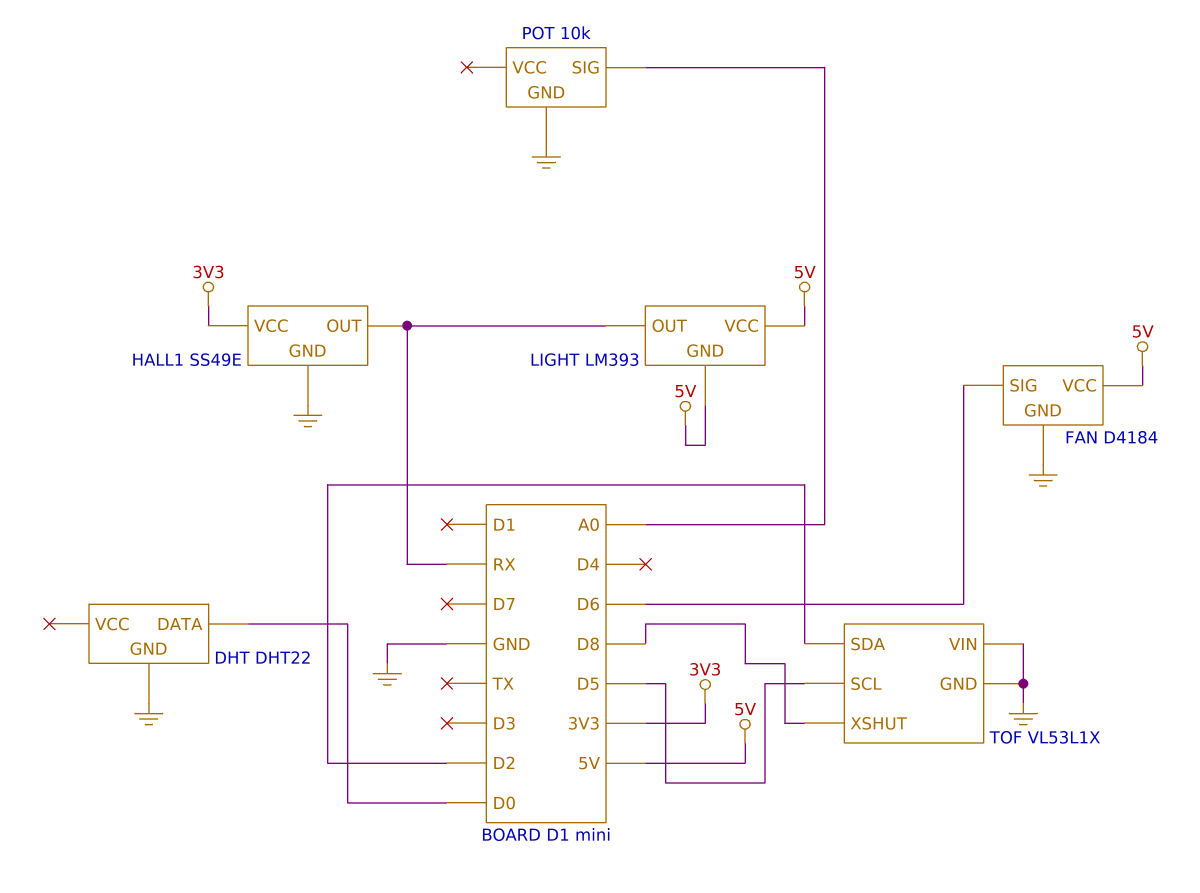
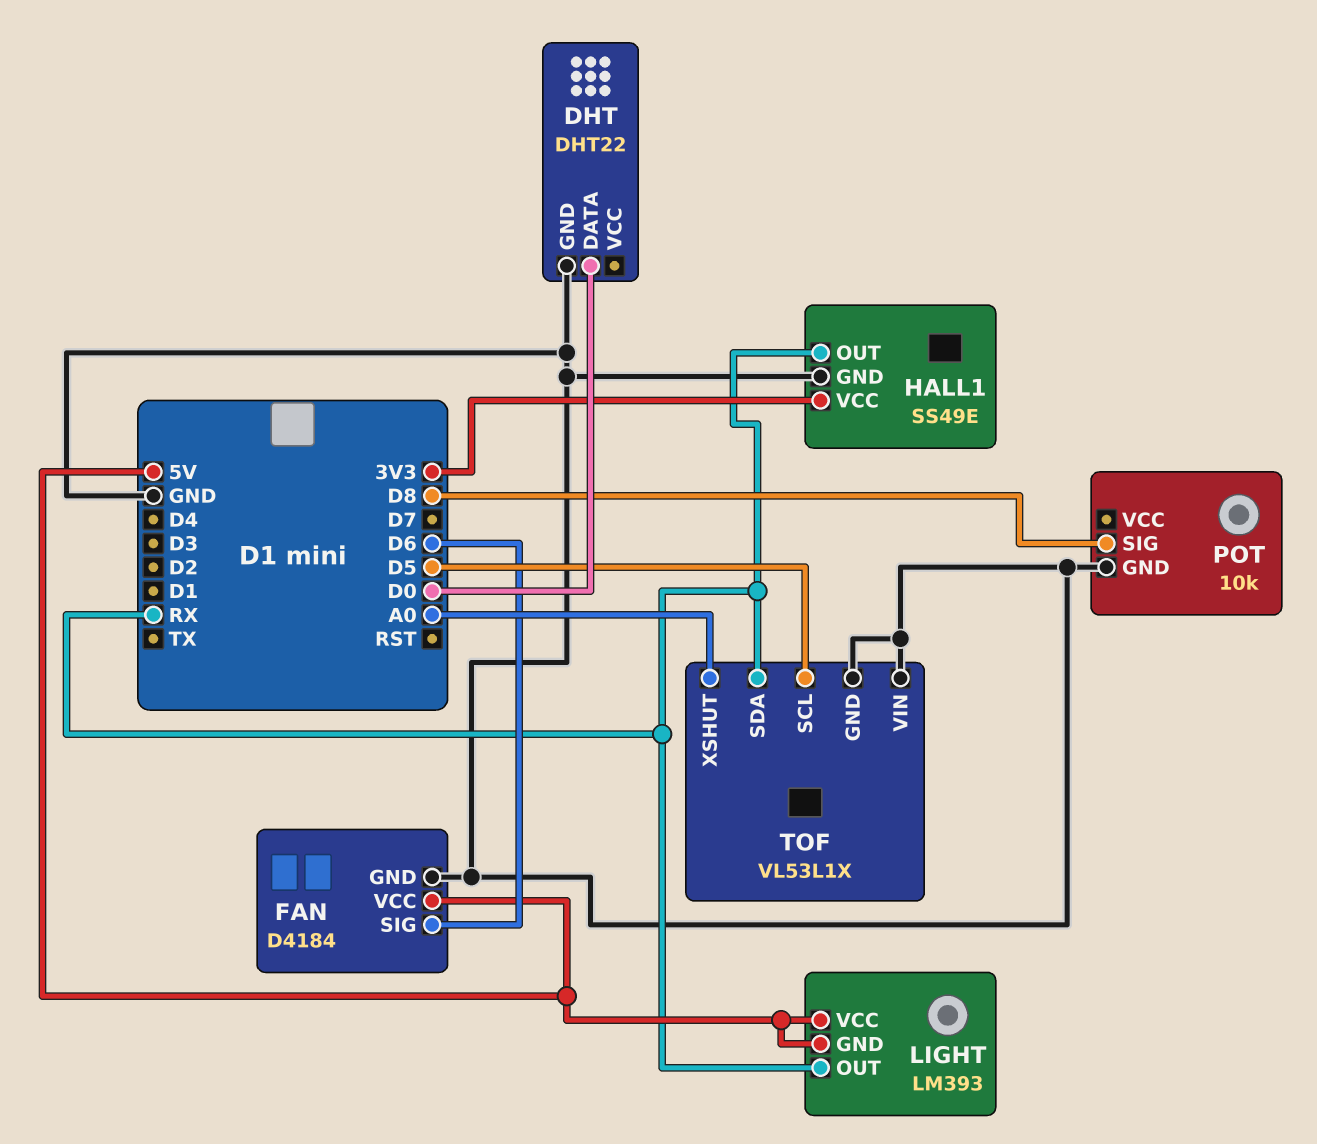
POT pin SIG: A0 -> D8
TOF pin SDA: D2 -> RX
TOF pin XSHUT: D8 -> A0

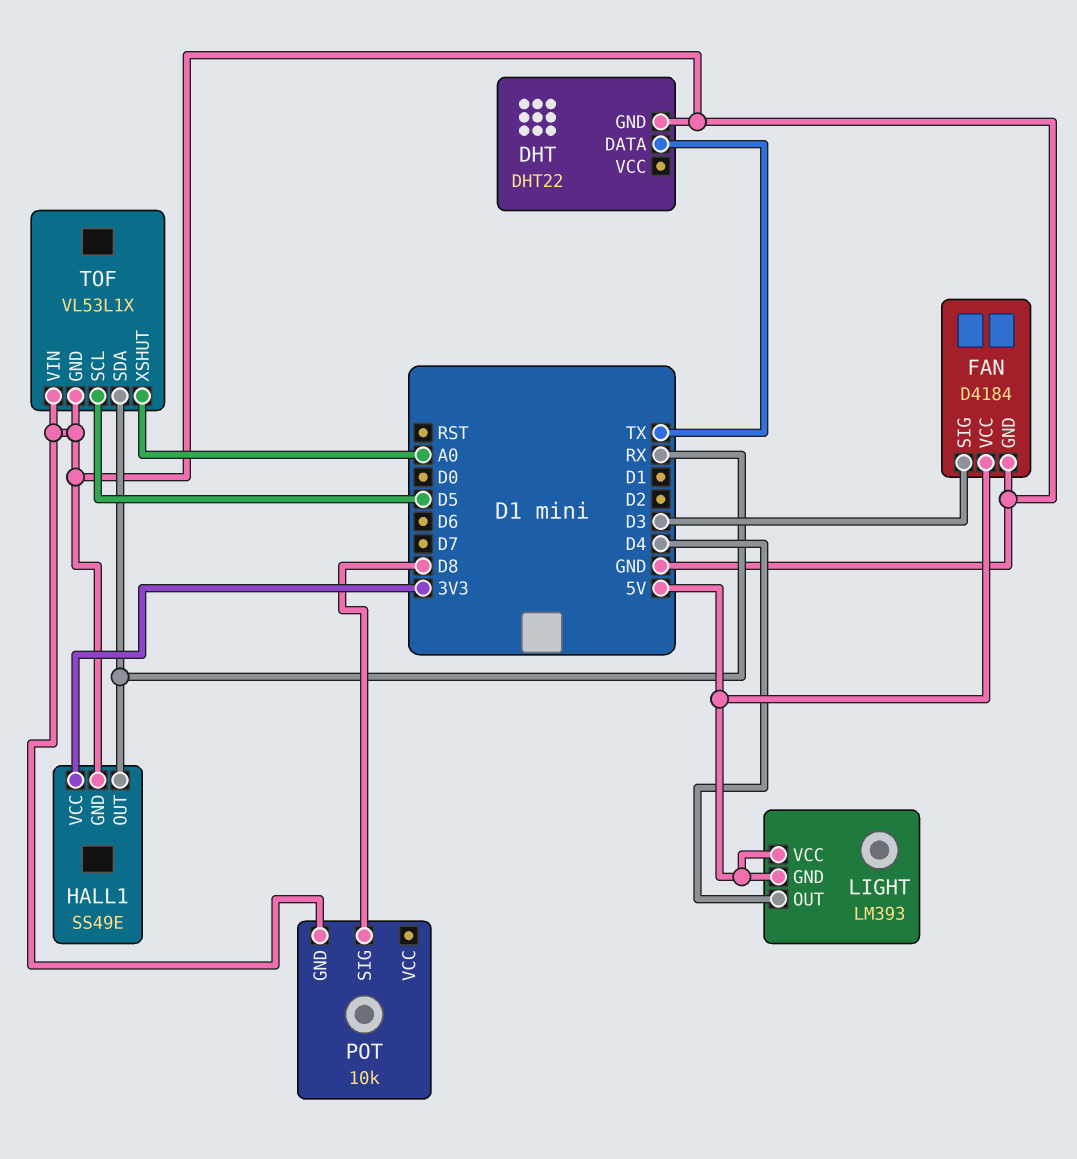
DHT pin DATA: D0 -> TX
FAN pin SIG: D6 -> D3
LIGHT pin OUT: RX -> D4

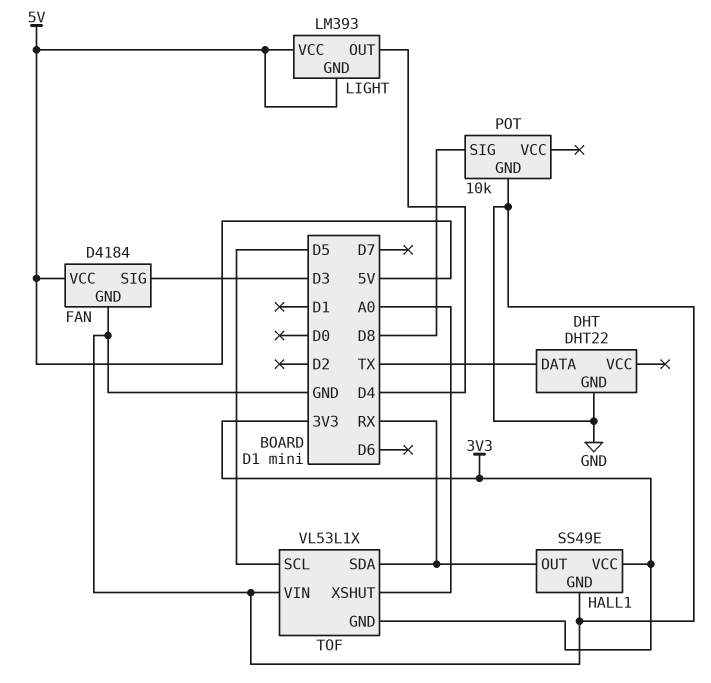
TOF pin GND: GND -> 3V3

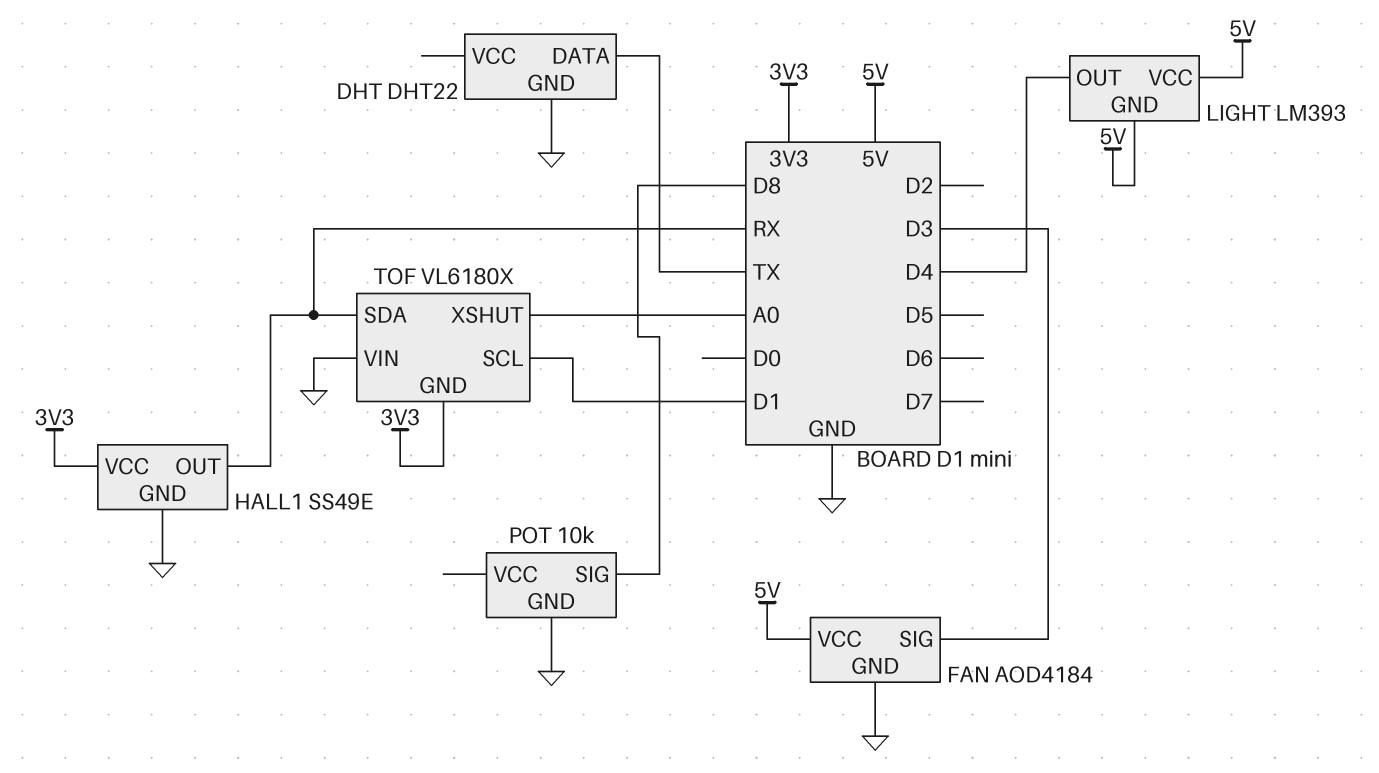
FAN: D4184 -> AOD4184
TOF: VL53L1X -> VL6180X
TOF pin SCL: D5 -> D1

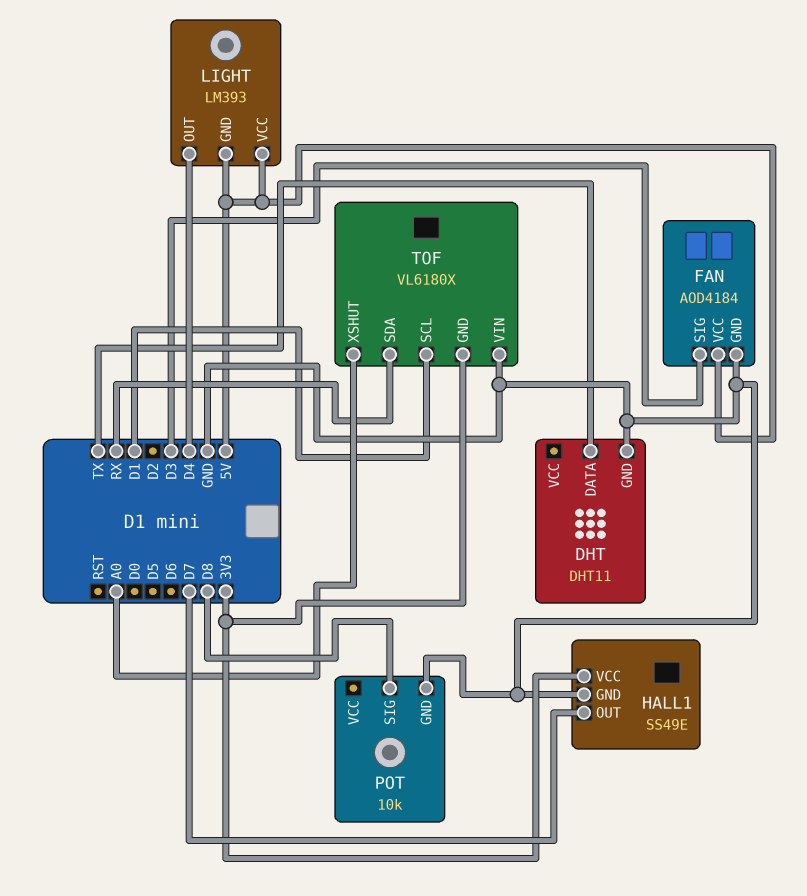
DHT: DHT22 -> DHT11
HALL1 pin OUT: RX -> D7

